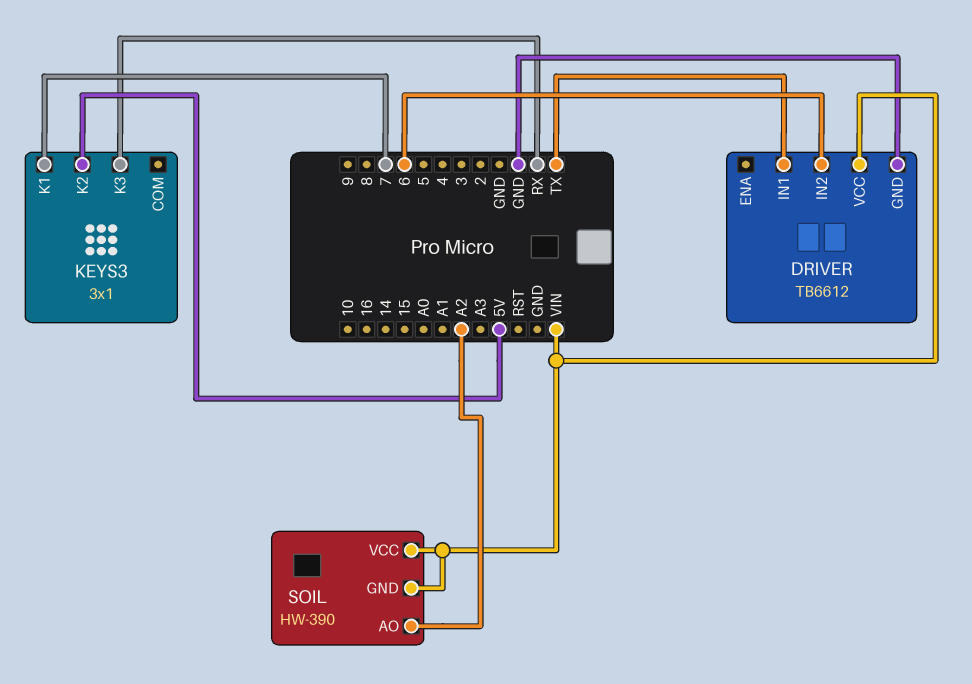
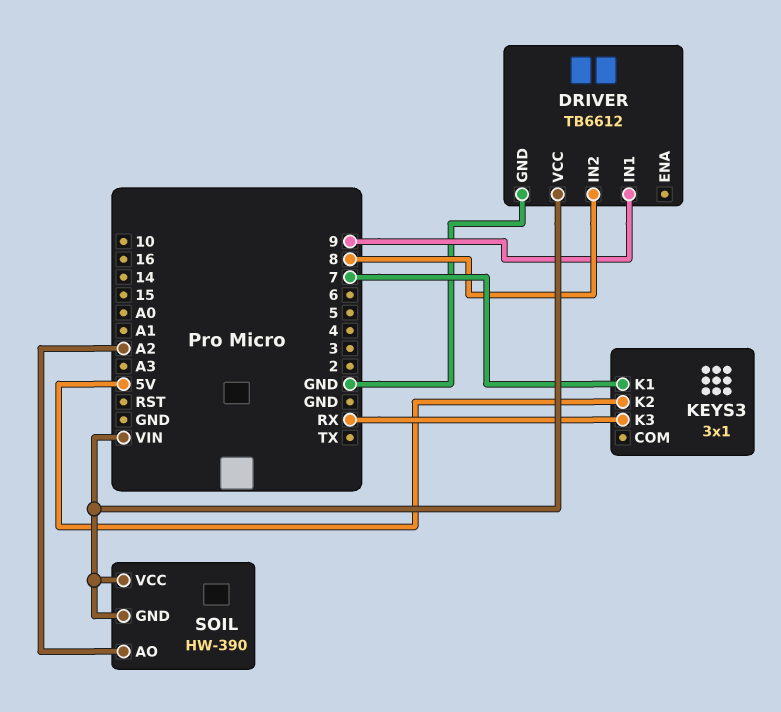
DRIVER pin IN1: TX -> 9
DRIVER pin IN2: 6 -> 8

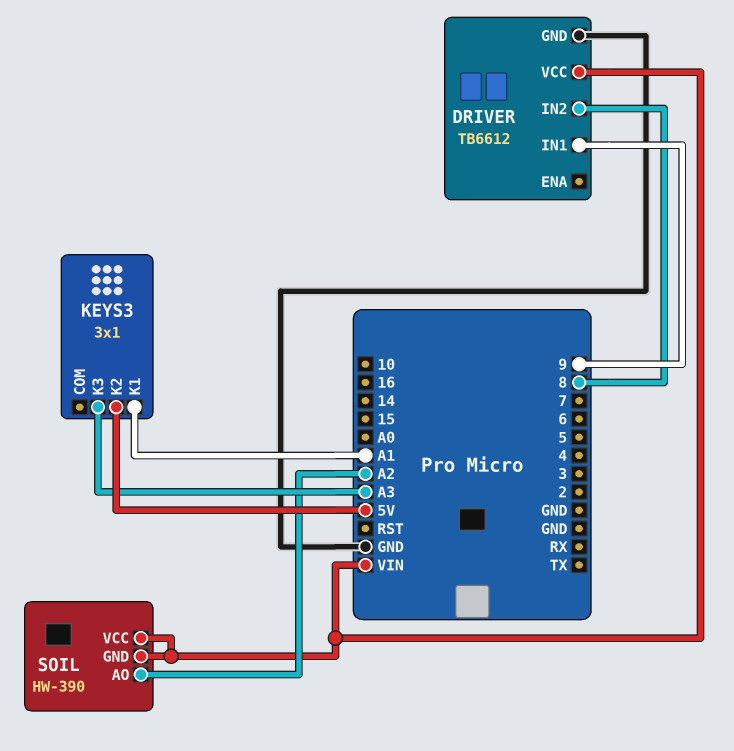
KEYS3 pin K1: 7 -> A1
KEYS3 pin K3: RX -> A3

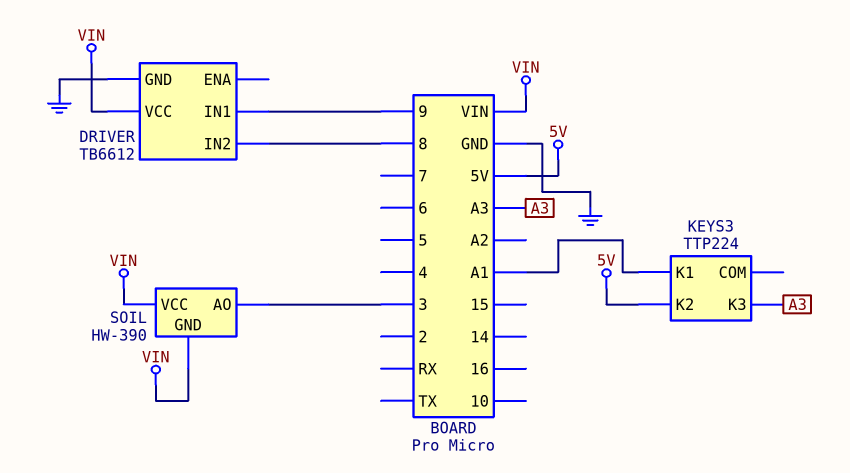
KEYS3: 3x1 -> TTP224
SOIL pin AO: A2 -> 3

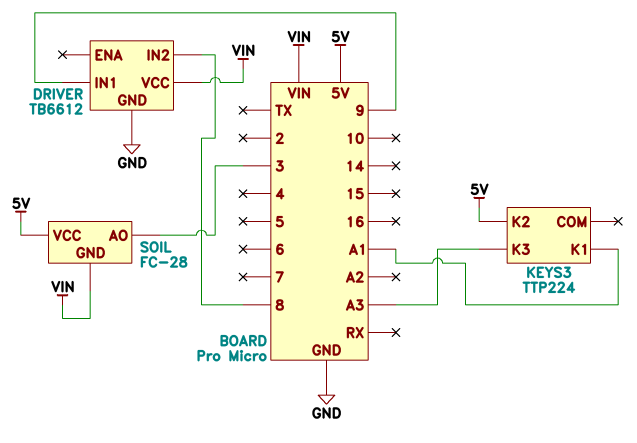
SOIL: HW-390 -> FC-28
SOIL pin VCC: VIN -> 5V

